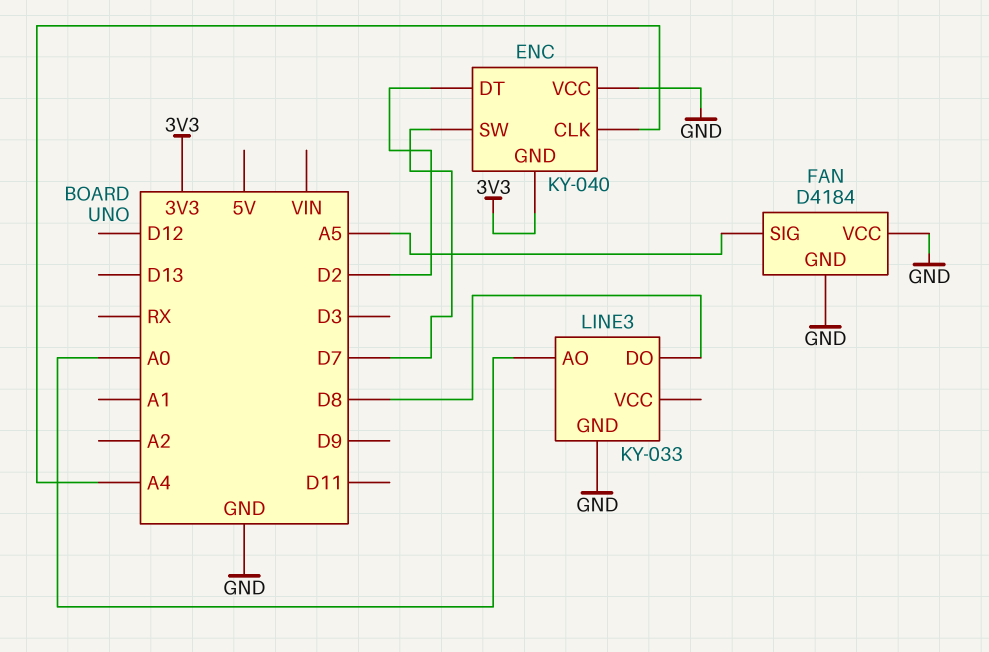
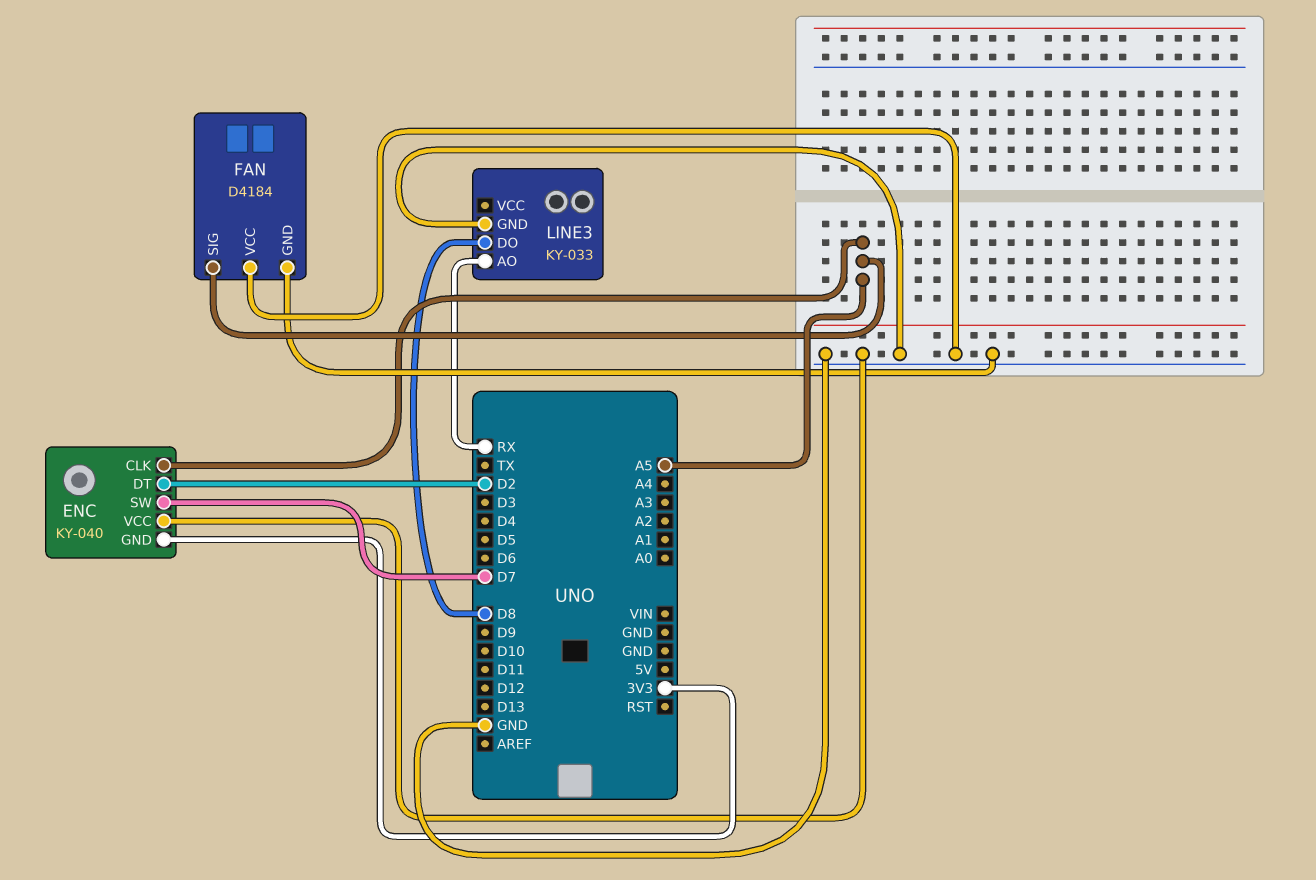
ENC pin CLK: A4 -> A5
LINE3 pin AO: A0 -> RX

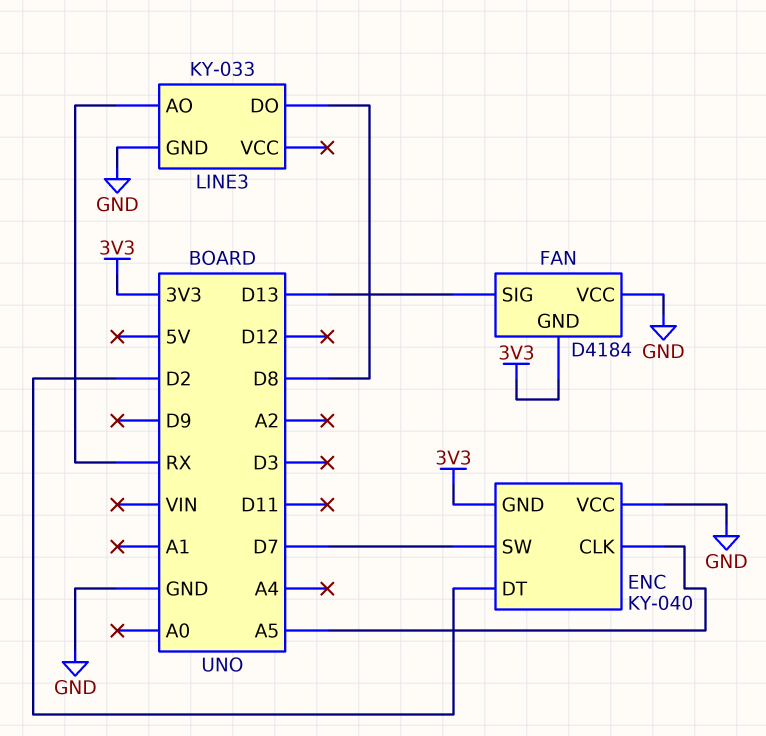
FAN pin GND: GND -> 3V3
FAN pin SIG: A5 -> D13

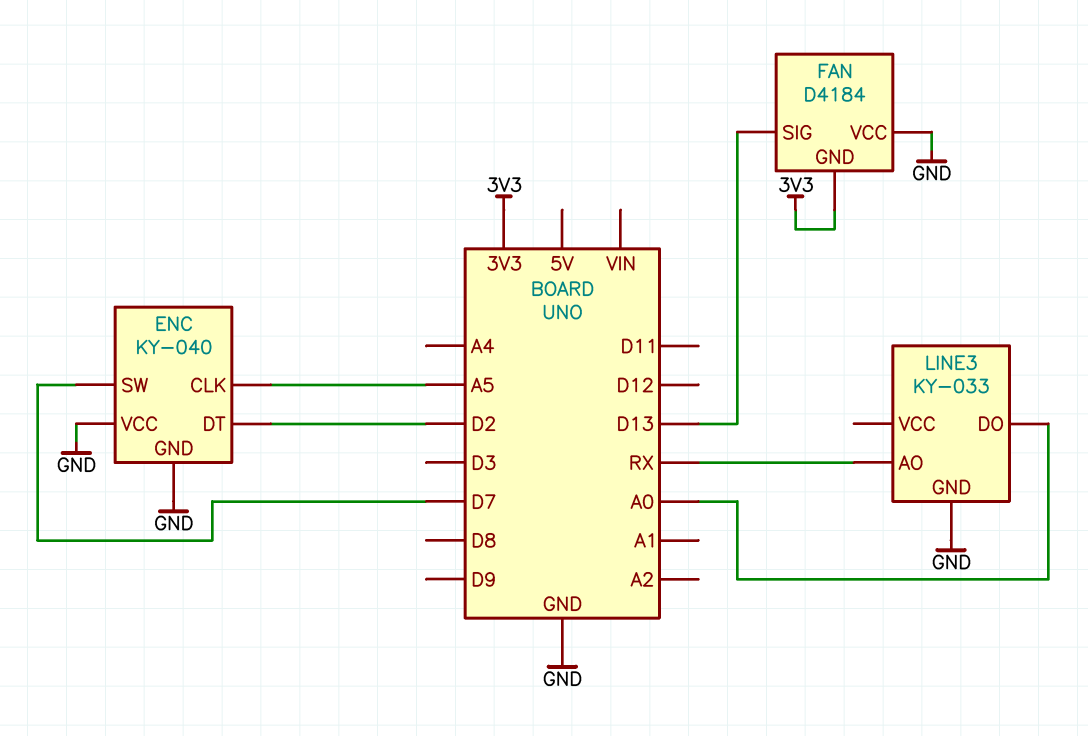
ENC pin GND: 3V3 -> GND
LINE3 pin DO: D8 -> A0

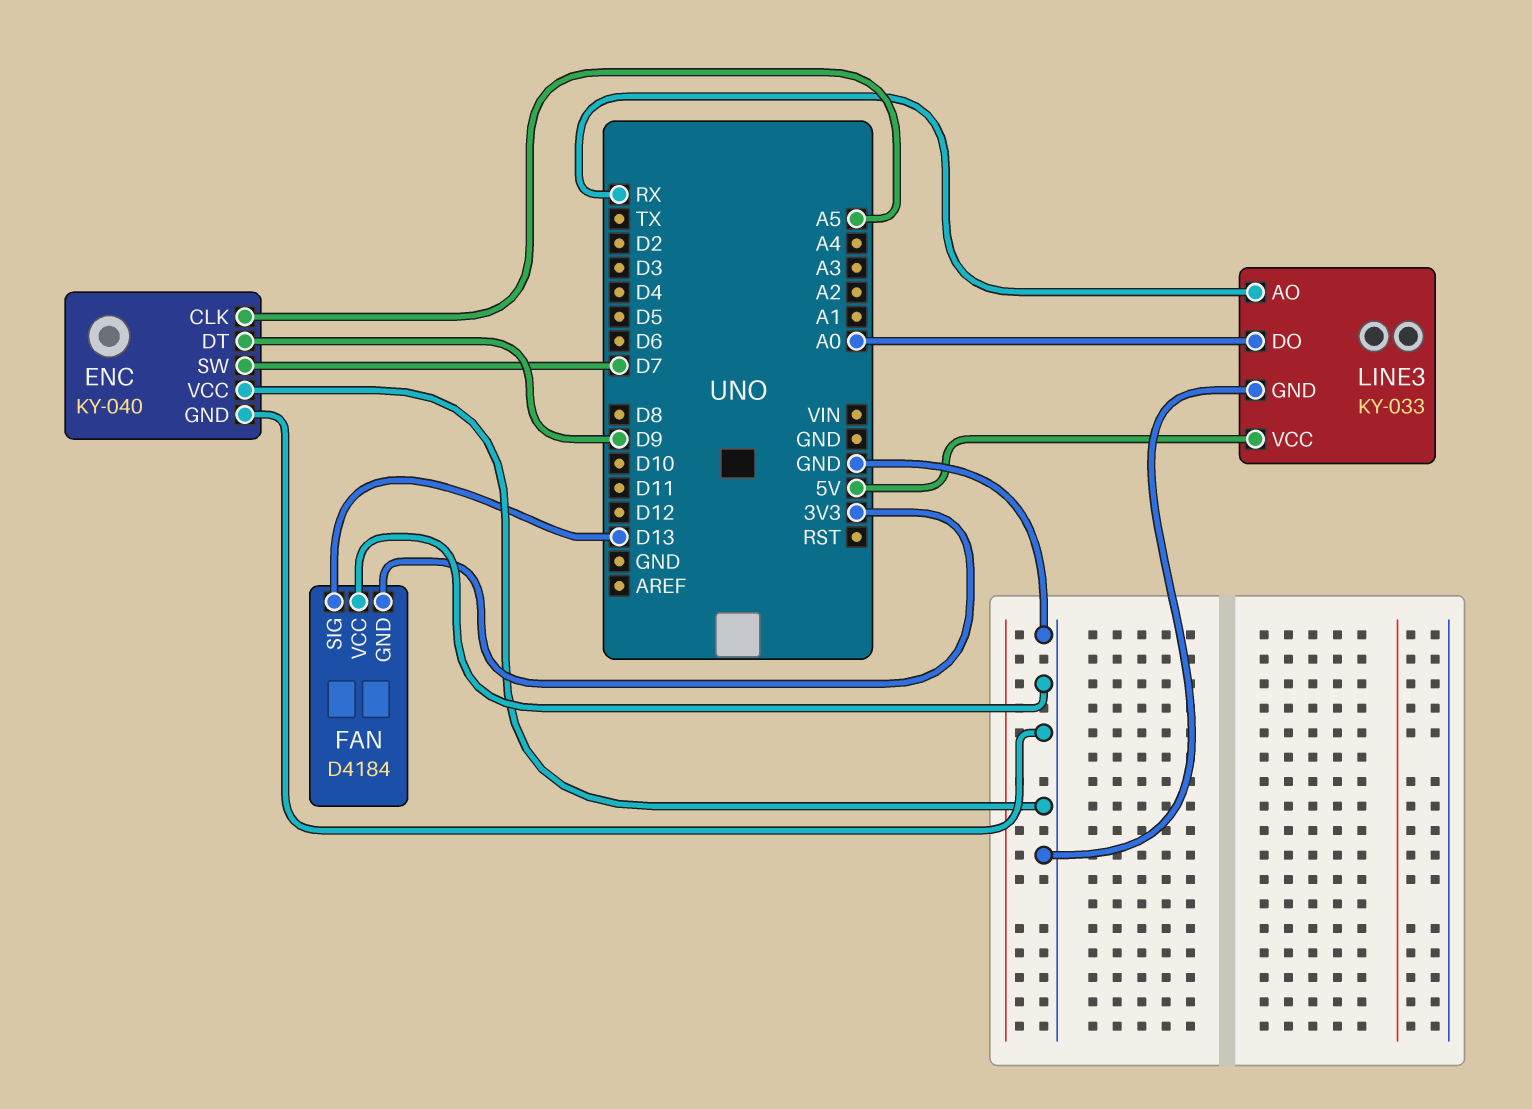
ENC pin DT: D2 -> D9
LINE3 pin VCC: none -> 5V

